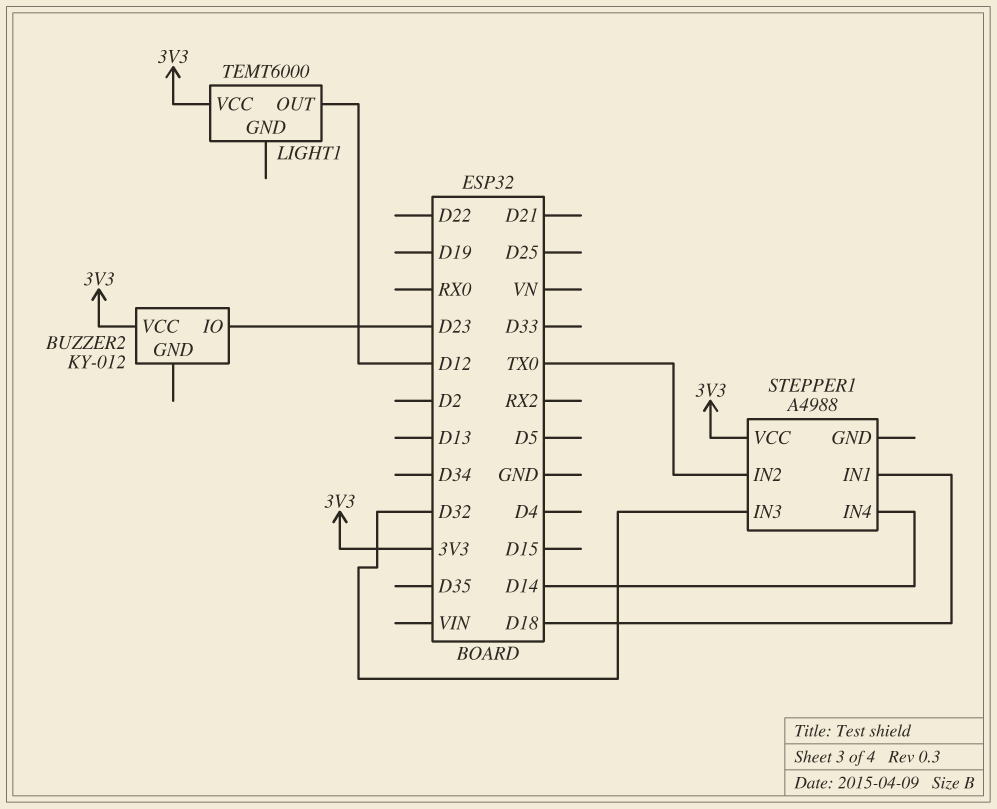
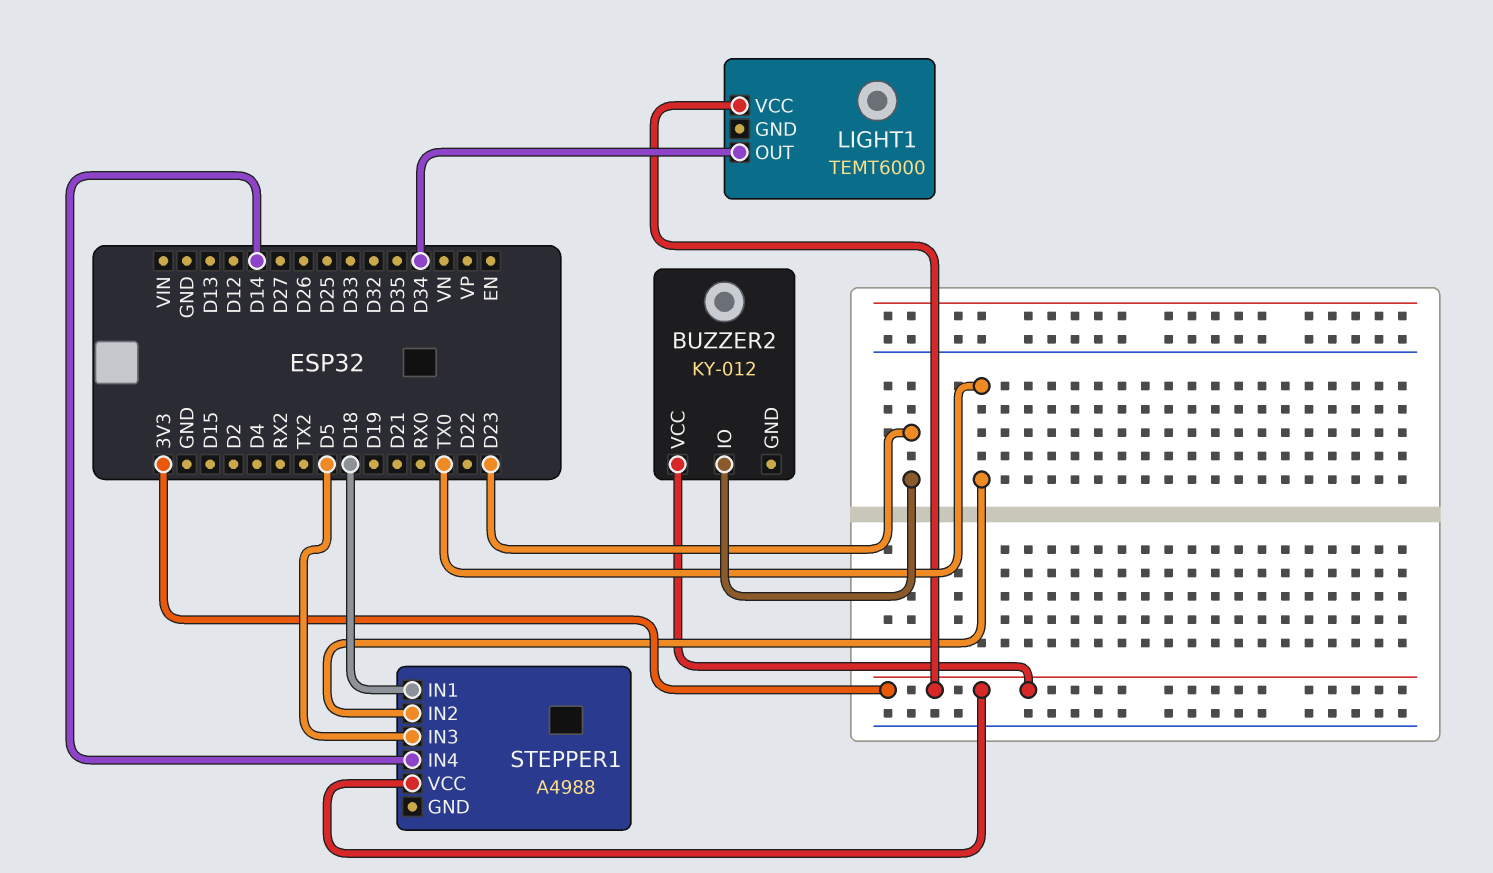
LIGHT1 pin OUT: D12 -> D34
STEPPER1 pin IN3: D32 -> D5

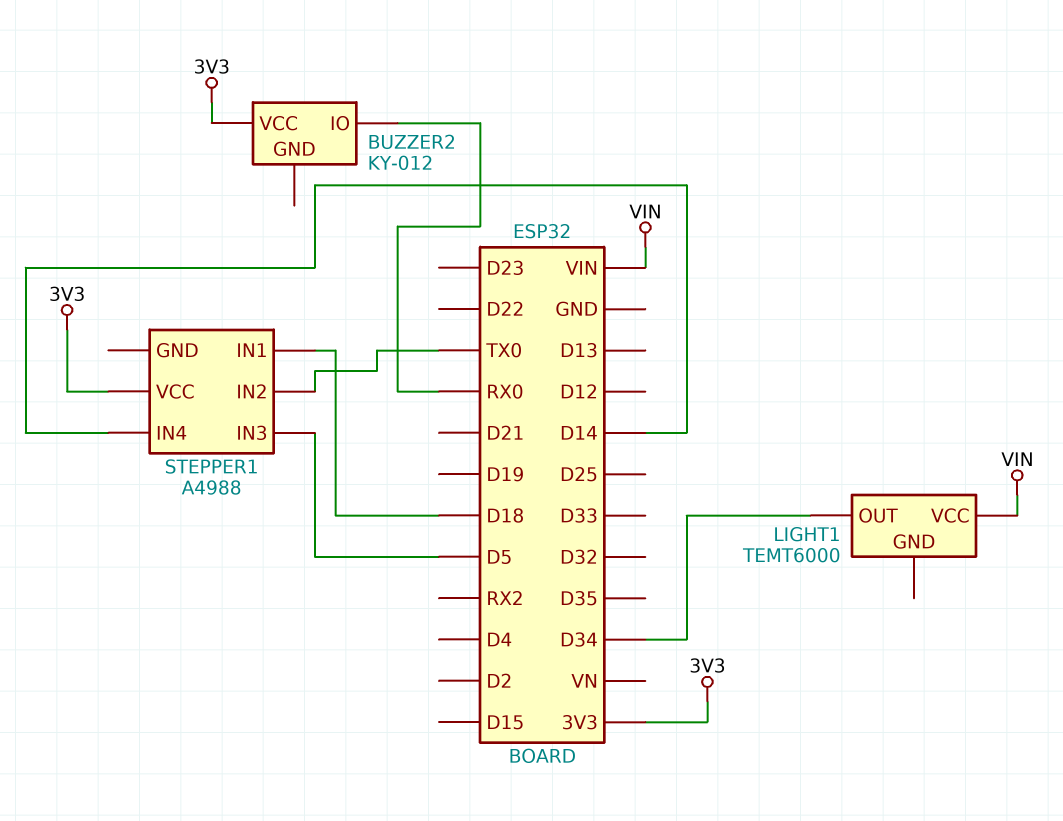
BUZZER2 pin IO: D23 -> RX0
LIGHT1 pin VCC: 3V3 -> VIN

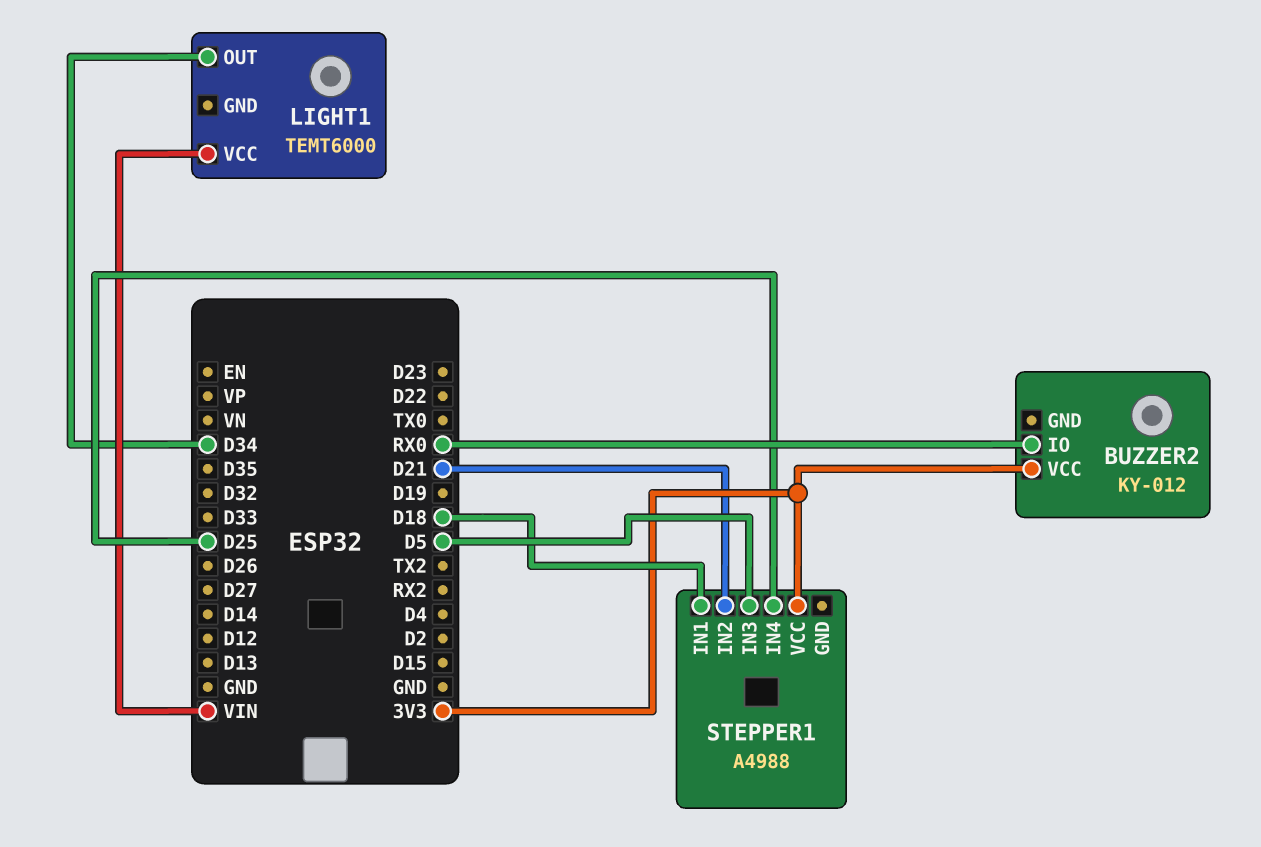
STEPPER1 pin IN2: TX0 -> D21
STEPPER1 pin IN4: D14 -> D25

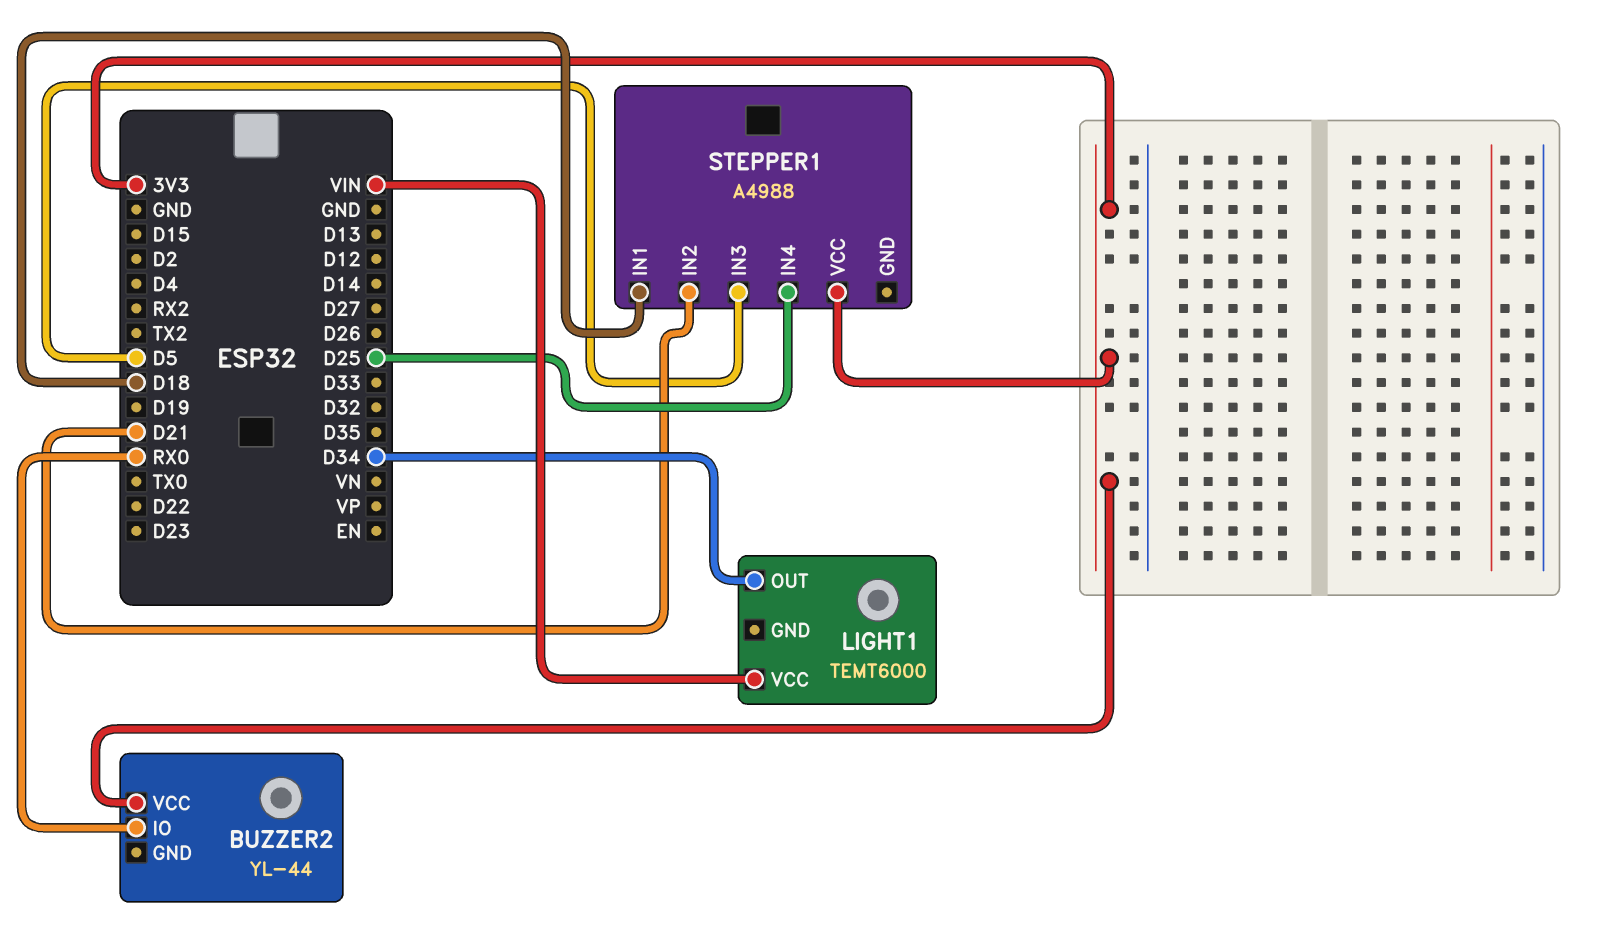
BUZZER2: KY-012 -> YL-44

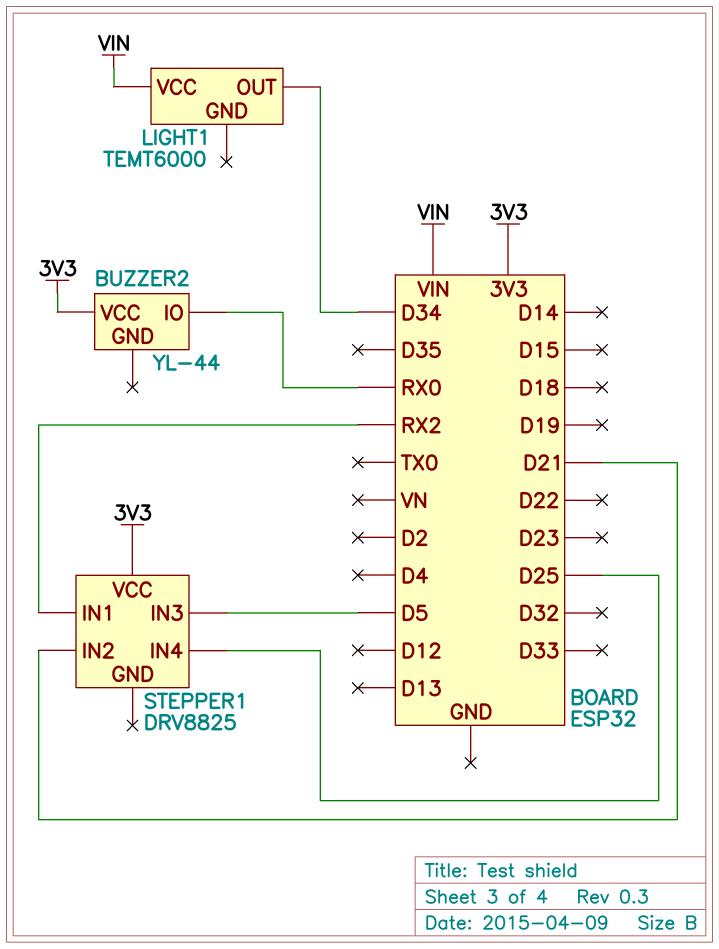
STEPPER1: A4988 -> DRV8825
STEPPER1 pin IN1: D18 -> RX2

